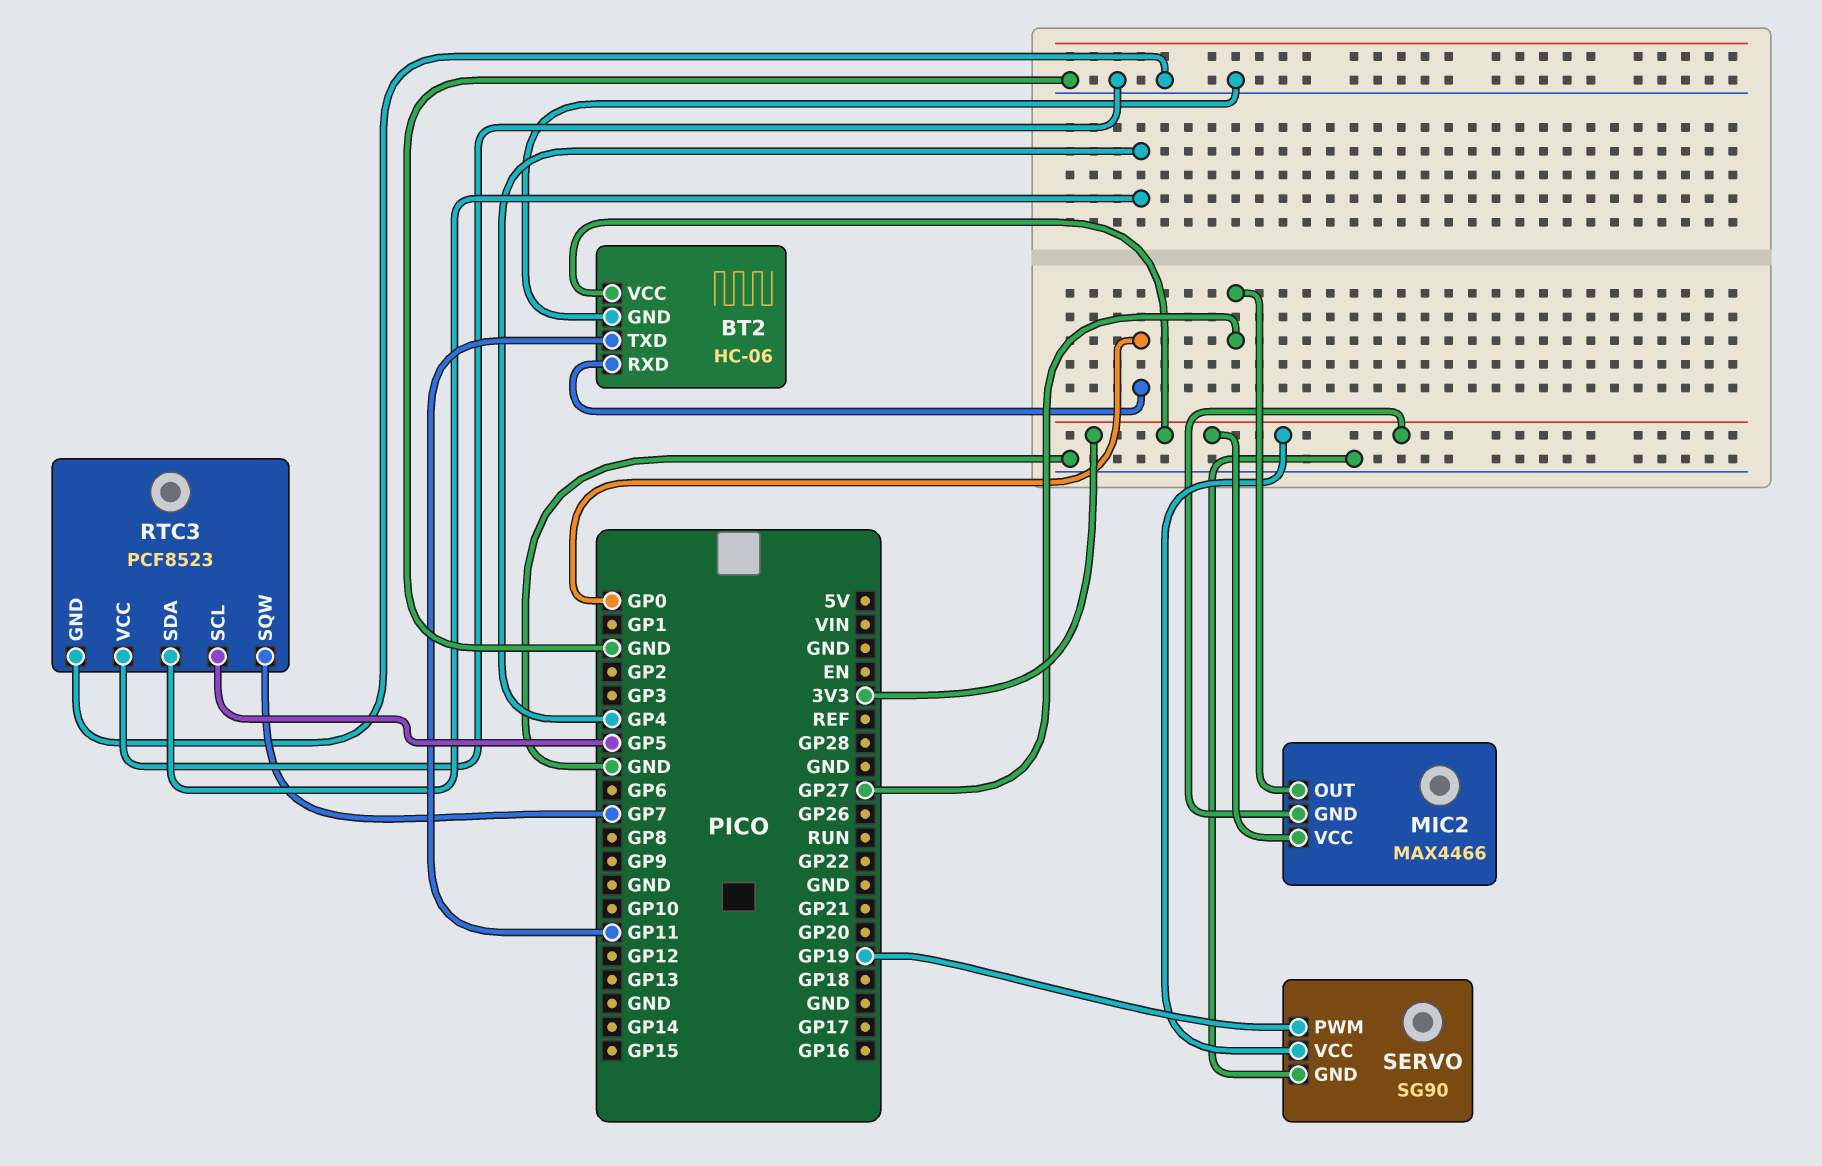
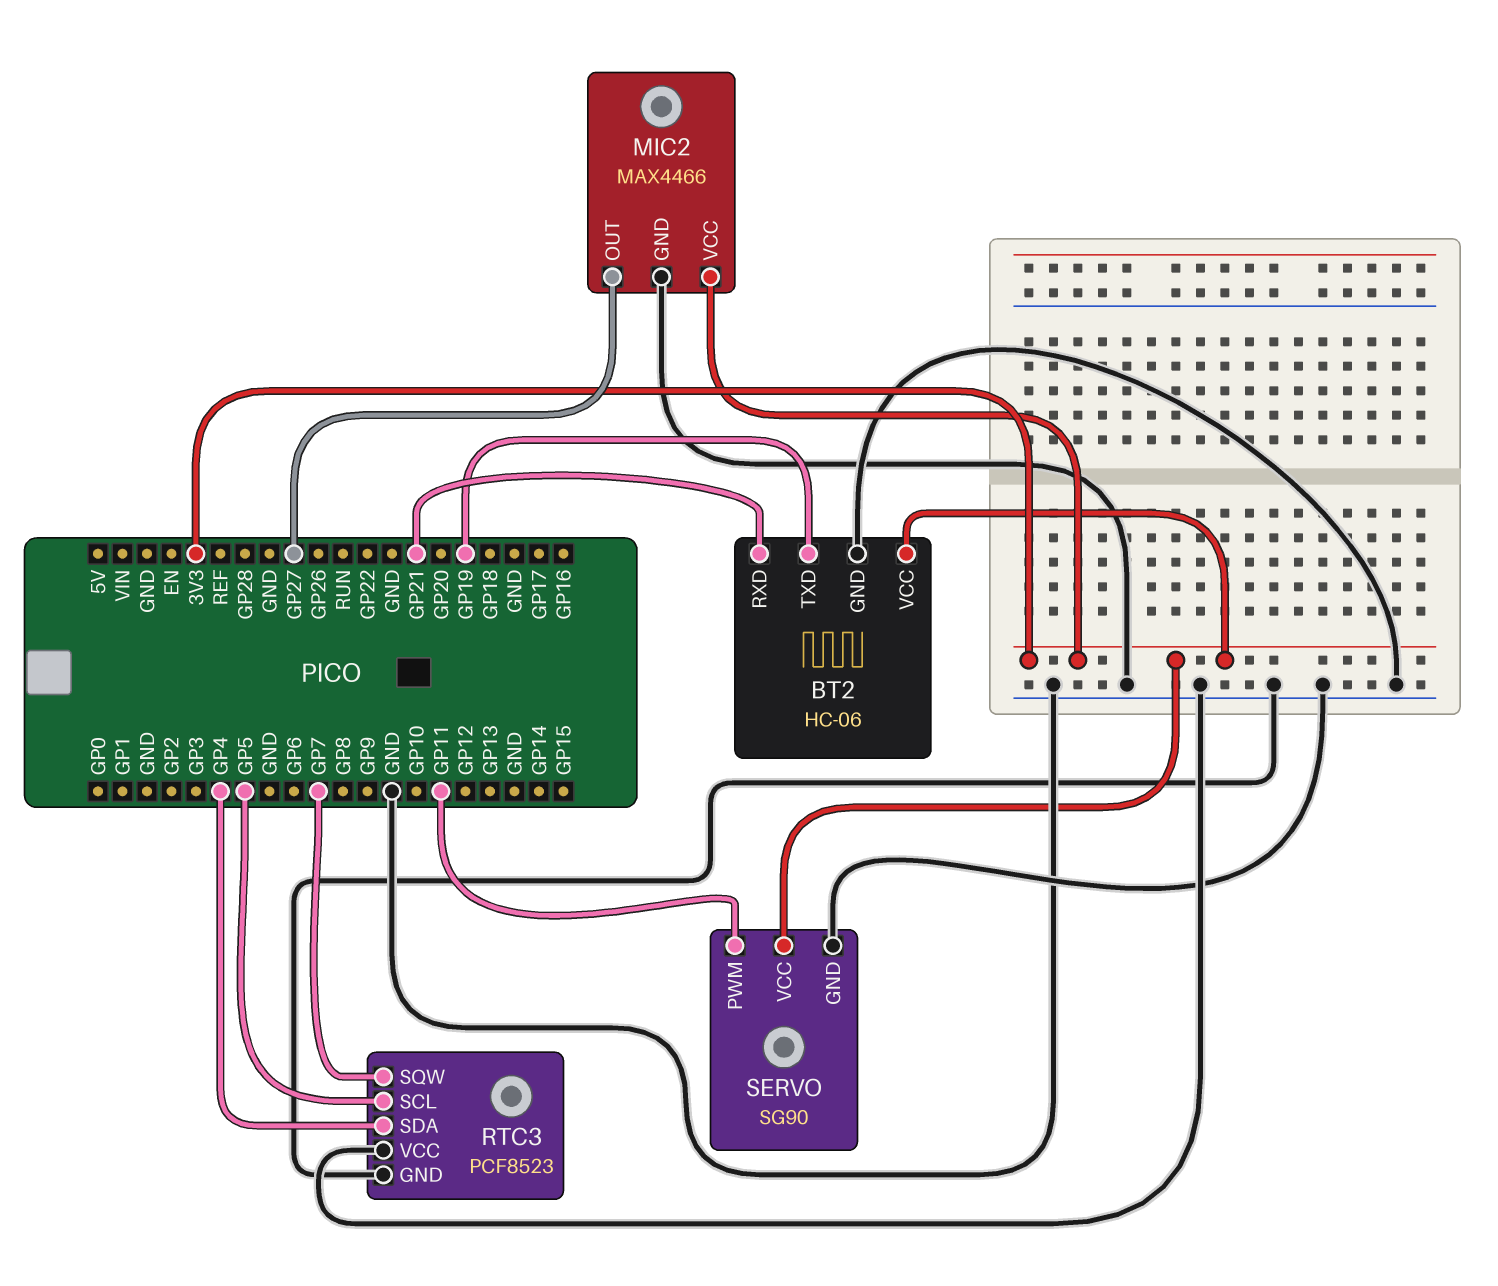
BT2 pin RXD: GP0 -> GP21
BT2 pin TXD: GP11 -> GP19
MIC2 pin GND: 3V3 -> GND
SERVO pin PWM: GP19 -> GP11

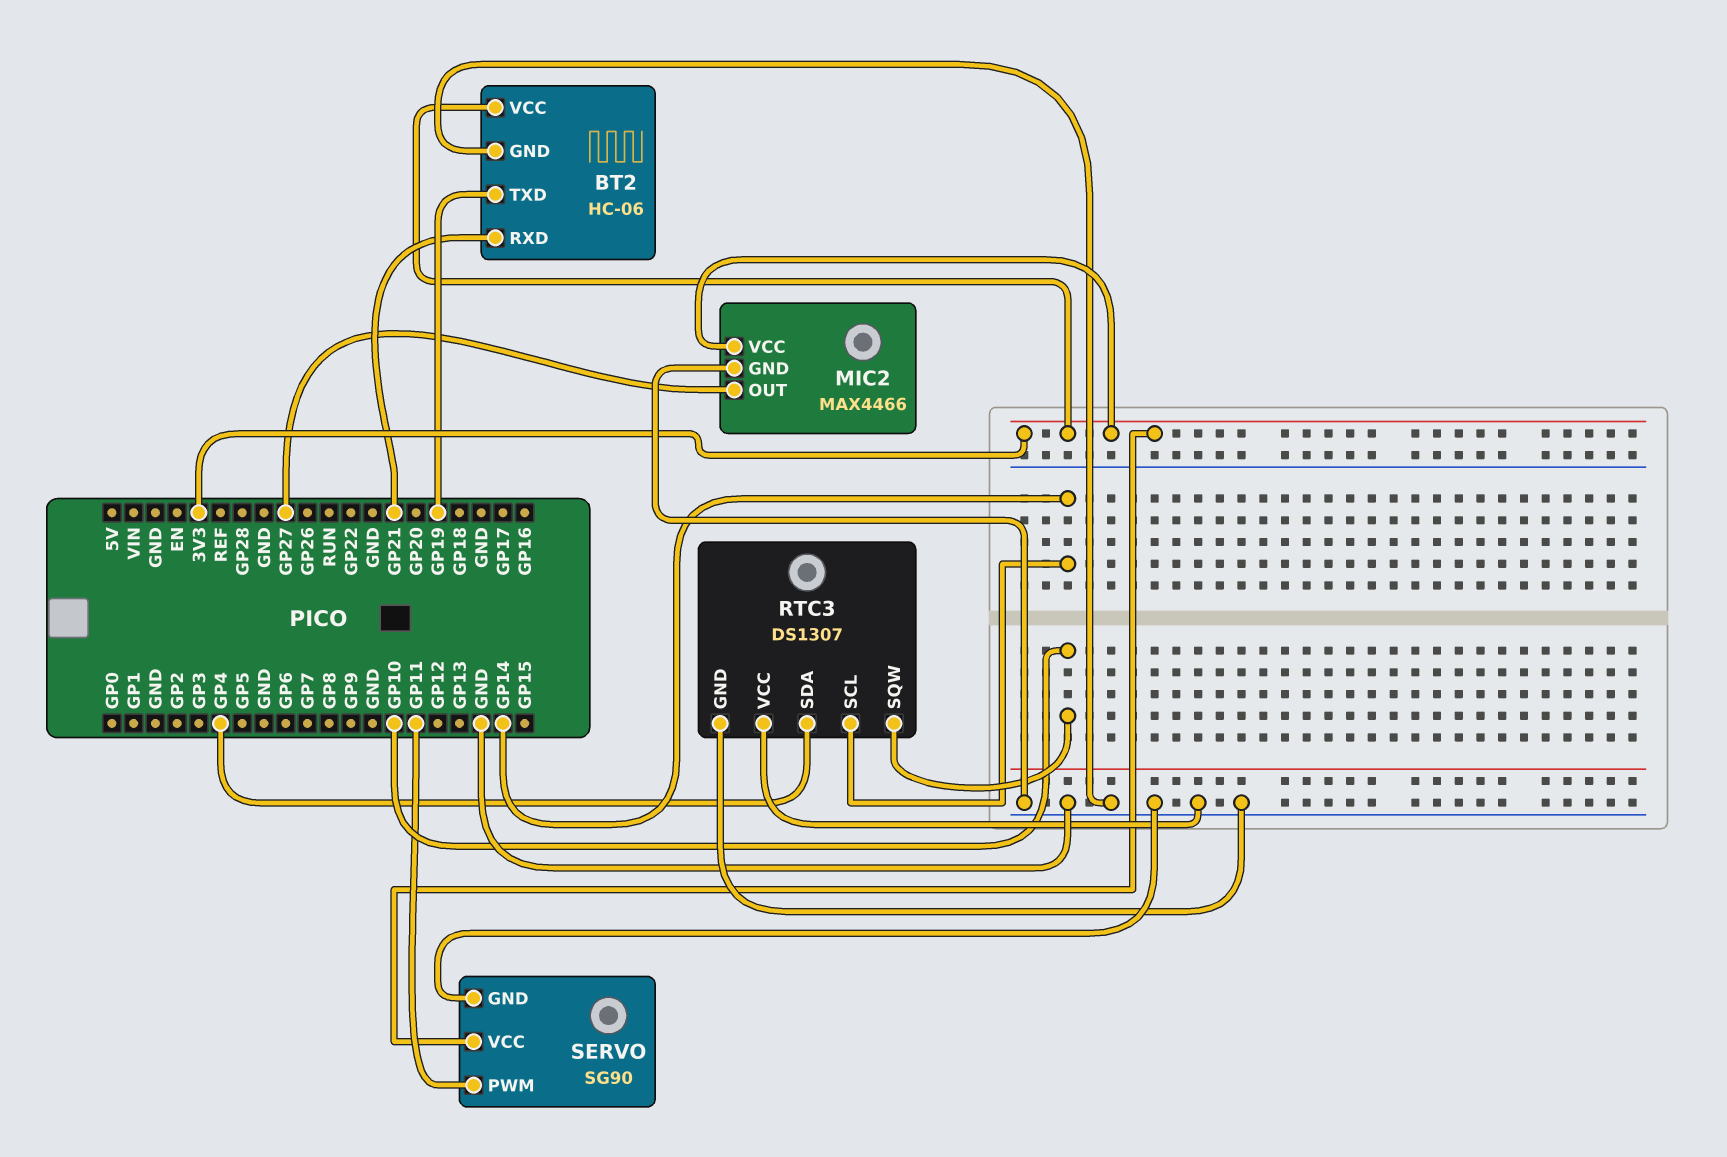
RTC3: PCF8523 -> DS1307
RTC3 pin SCL: GP5 -> GP14
RTC3 pin SQW: GP7 -> GP10

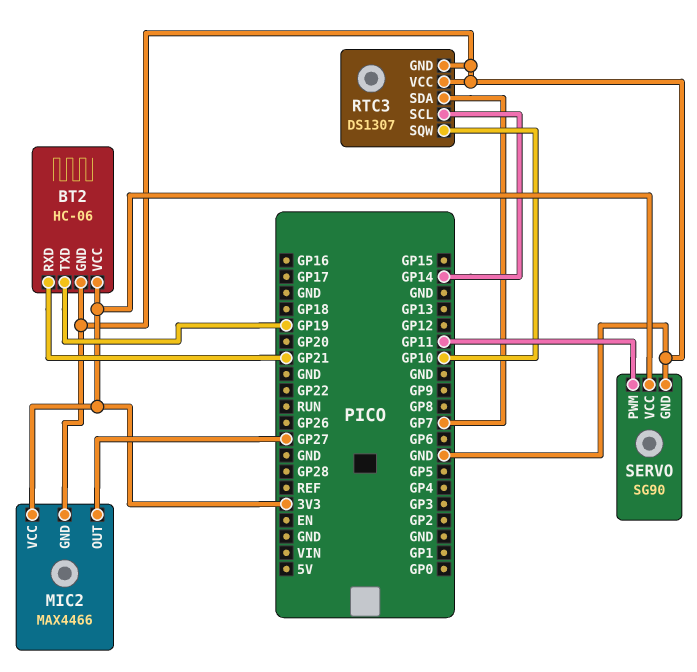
RTC3 pin SDA: GP4 -> GP7

